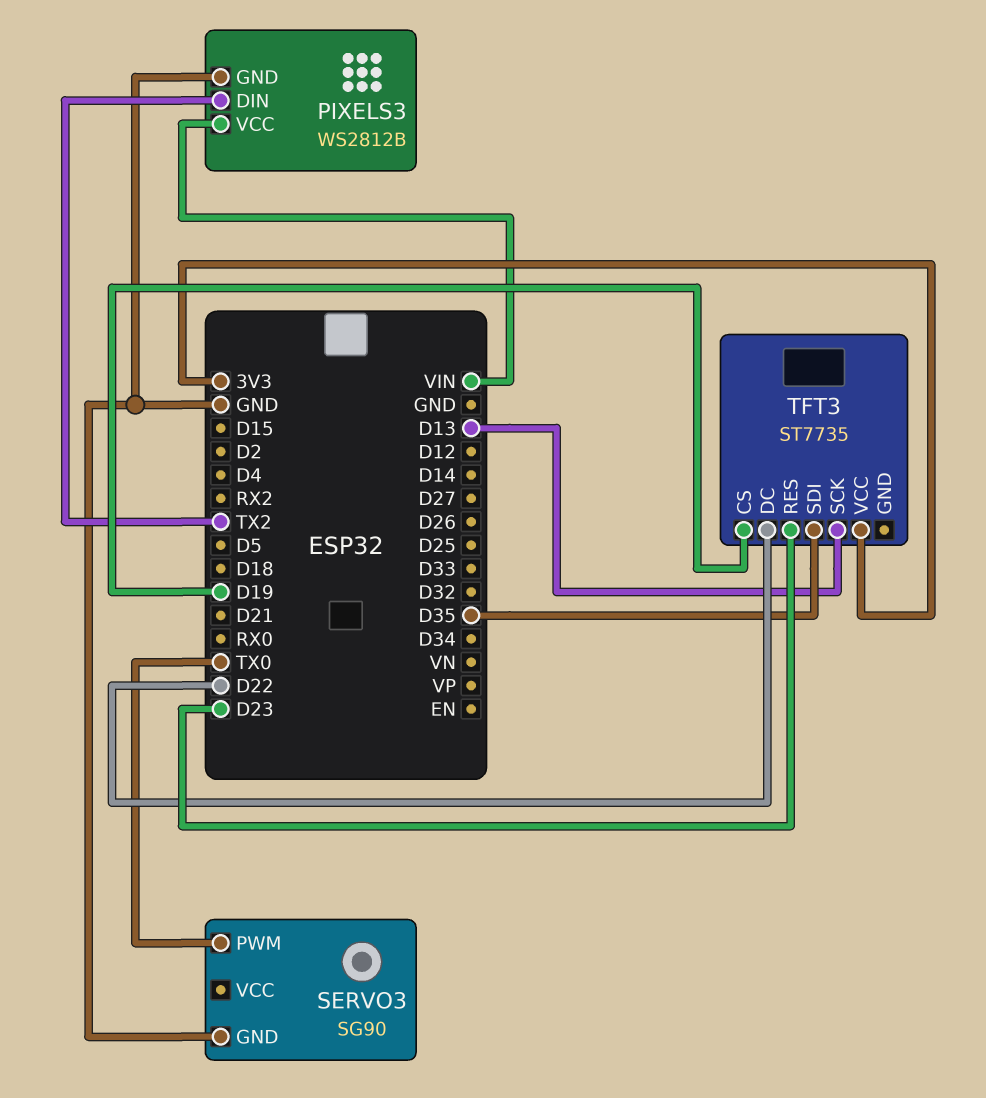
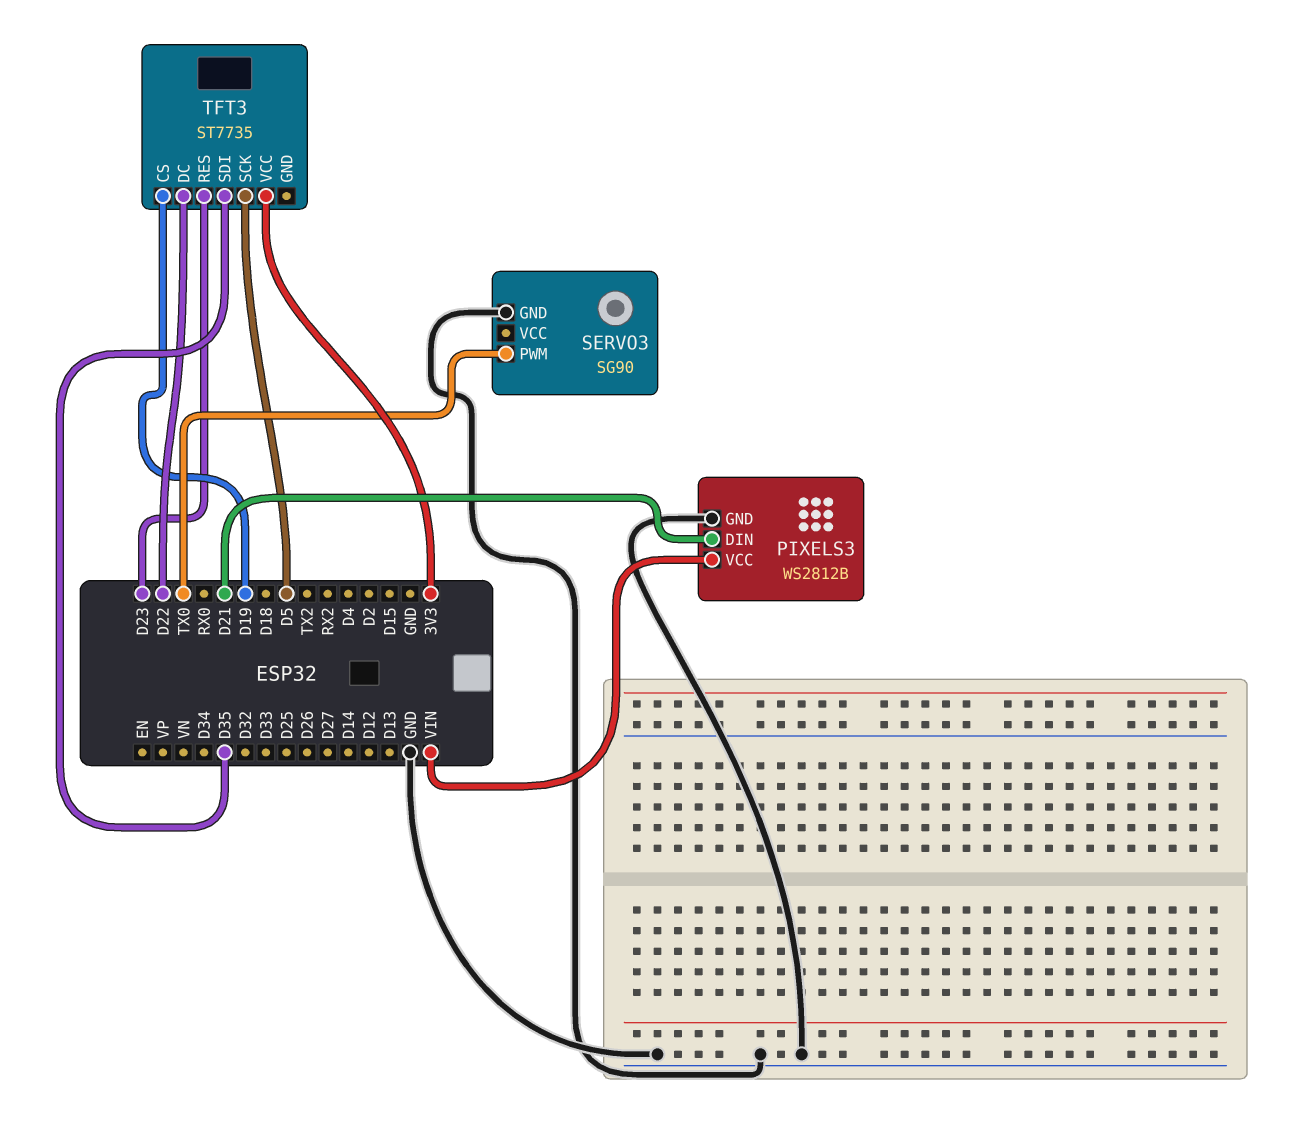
PIXELS3 pin DIN: TX2 -> D21
TFT3 pin SCK: D13 -> D5

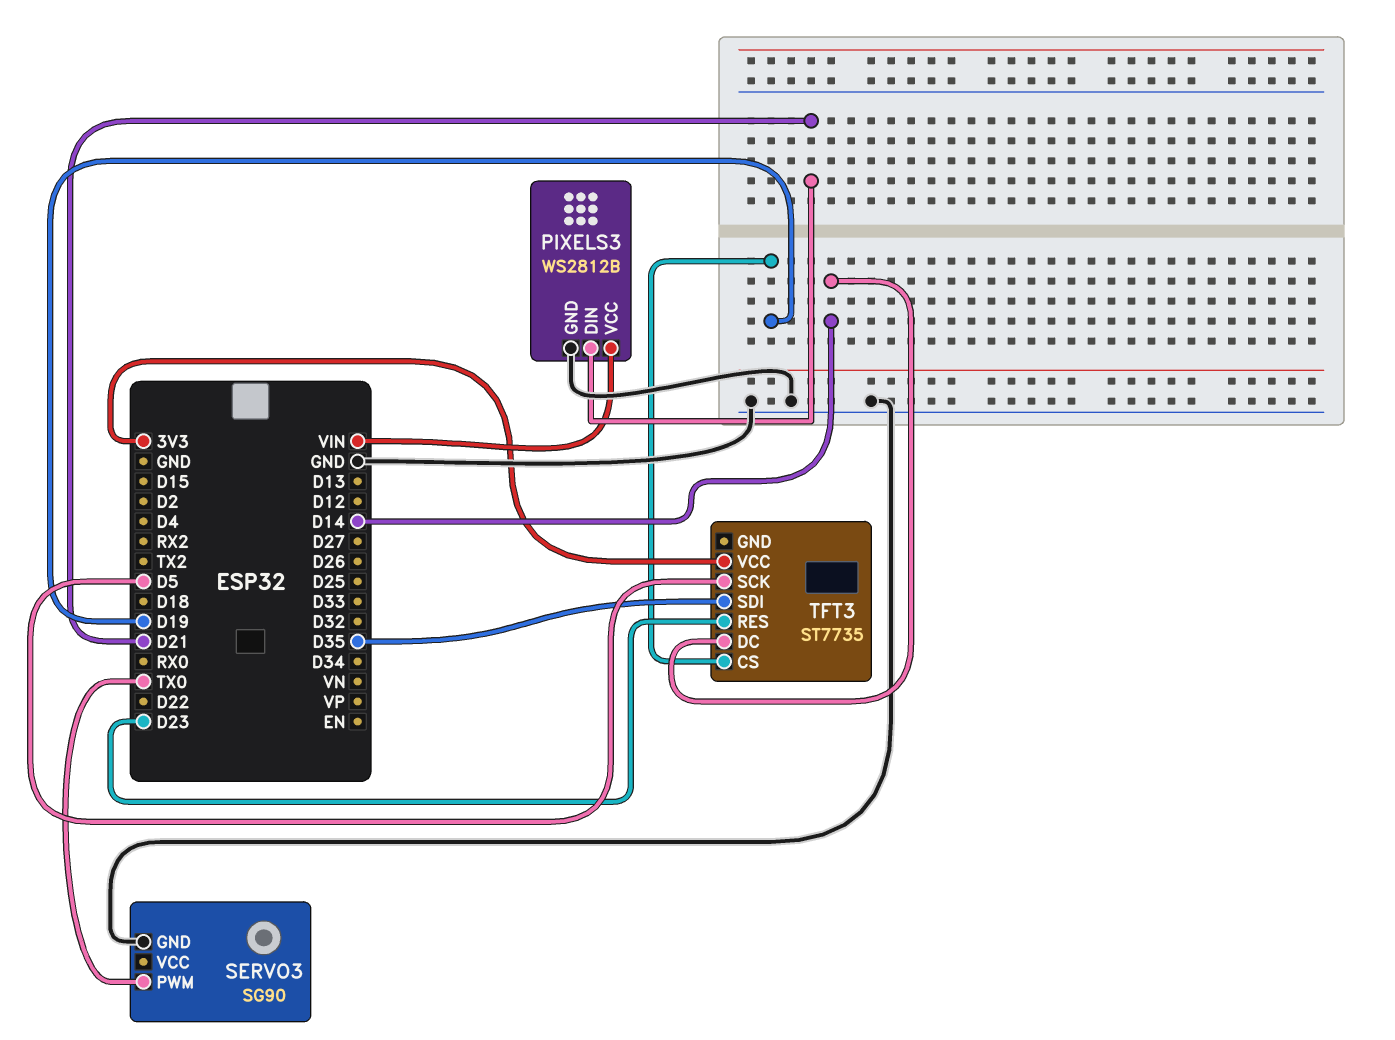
TFT3 pin DC: D22 -> D14

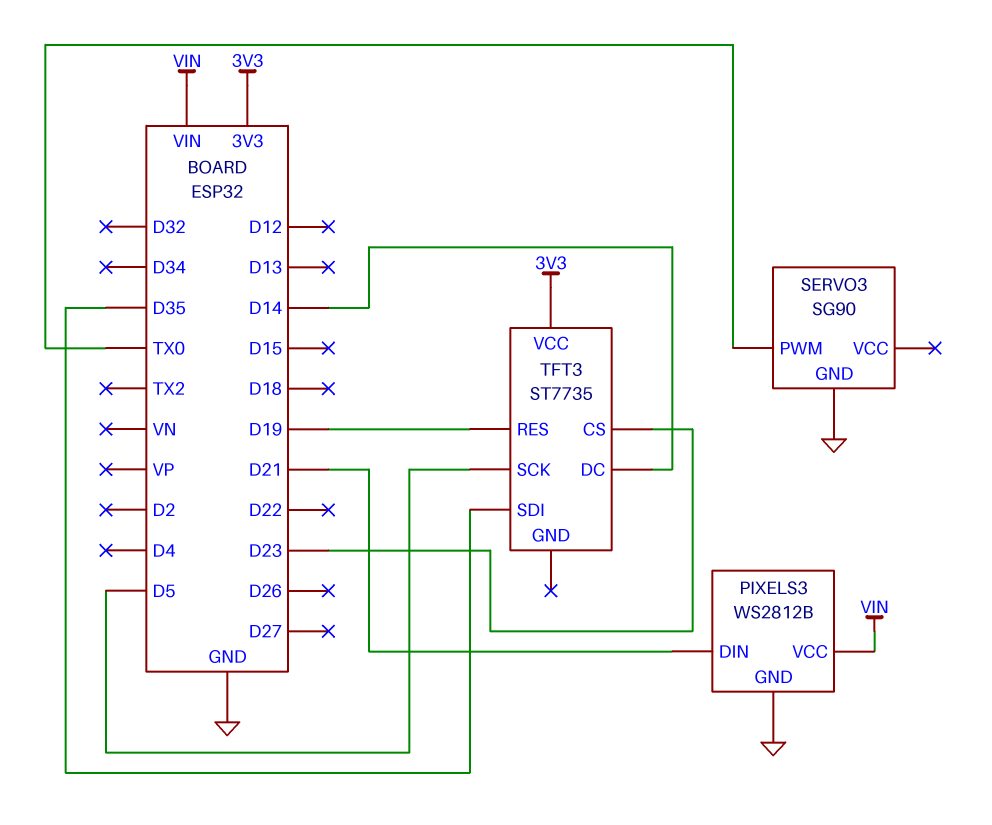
TFT3 pin CS: D19 -> D23
TFT3 pin RES: D23 -> D19

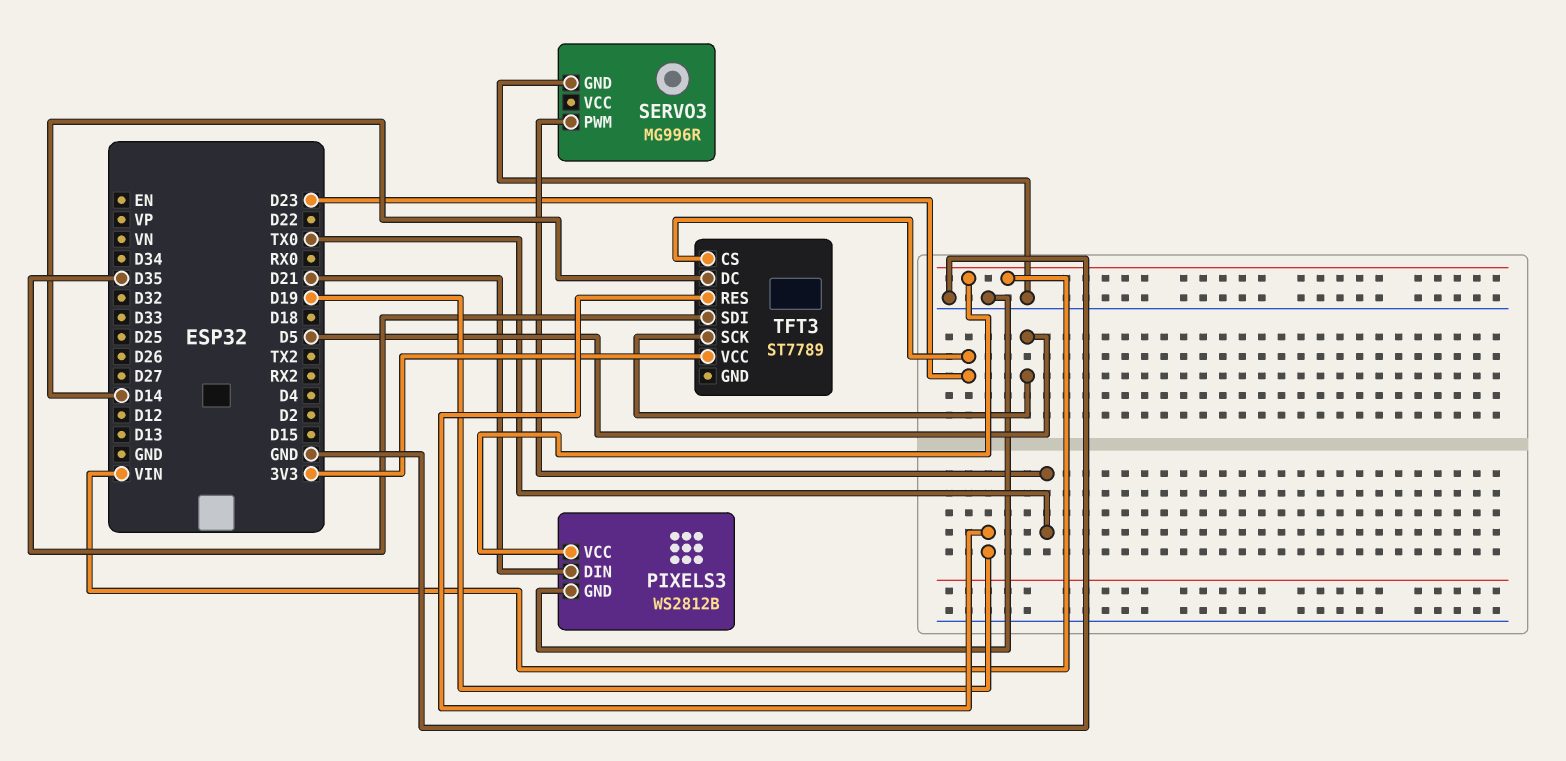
SERVO3: SG90 -> MG996R
TFT3: ST7735 -> ST7789

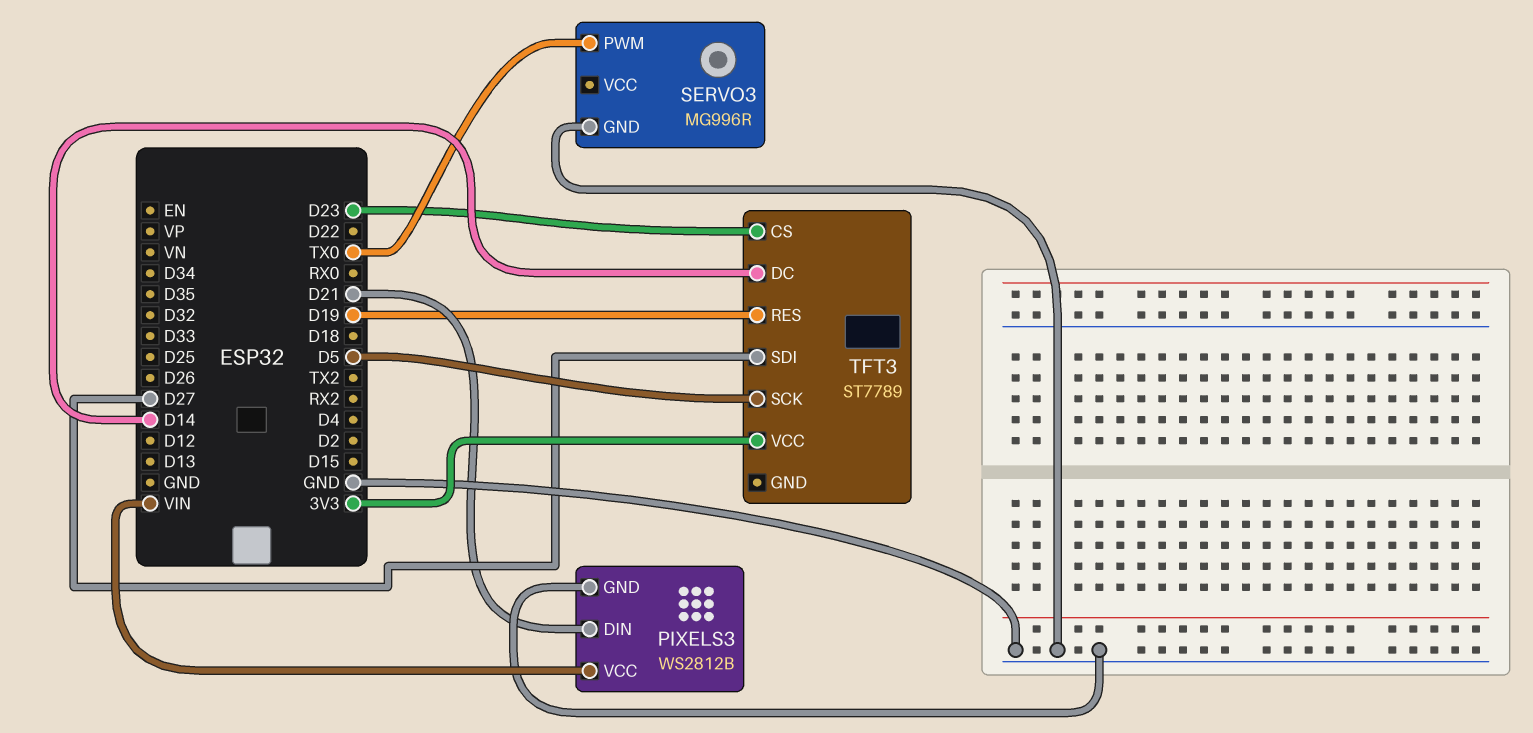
TFT3 pin SDI: D35 -> D27

